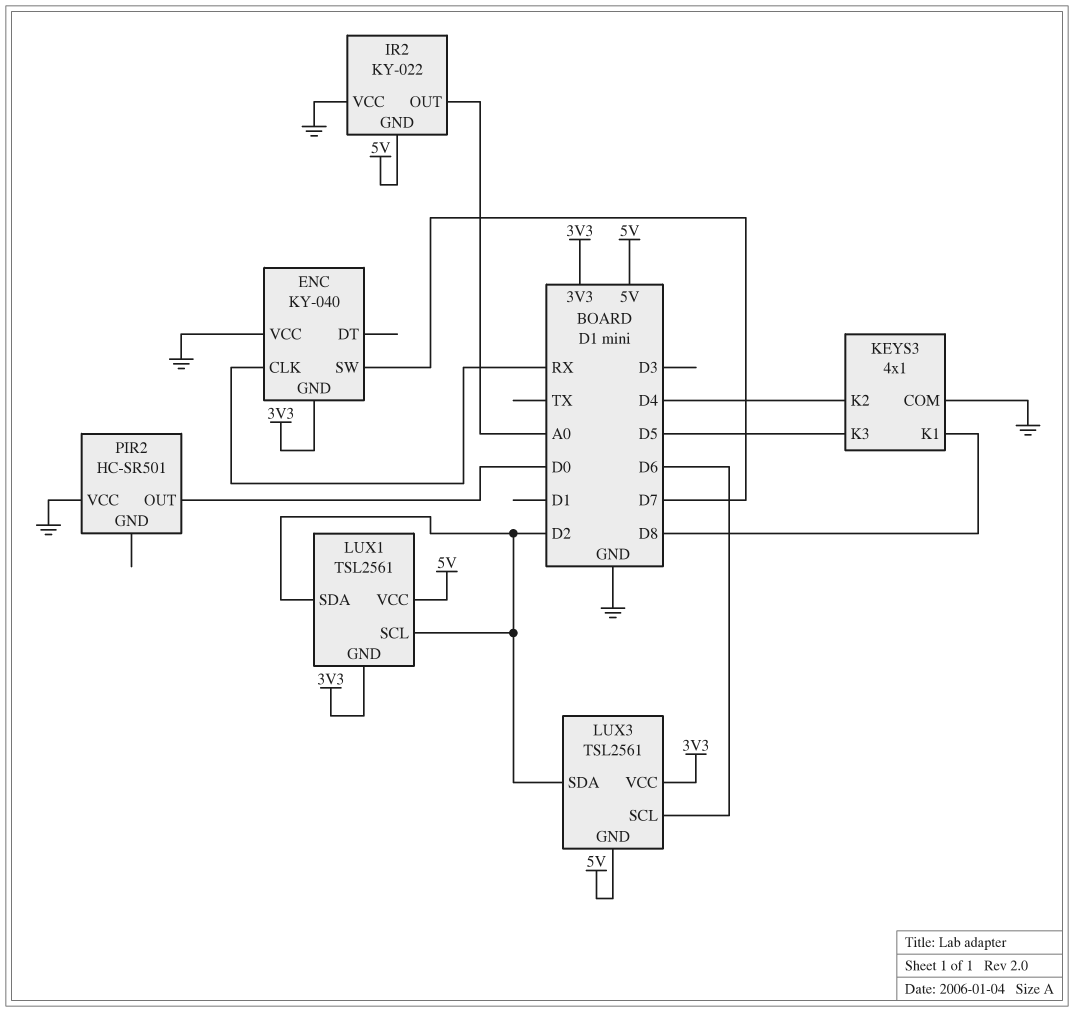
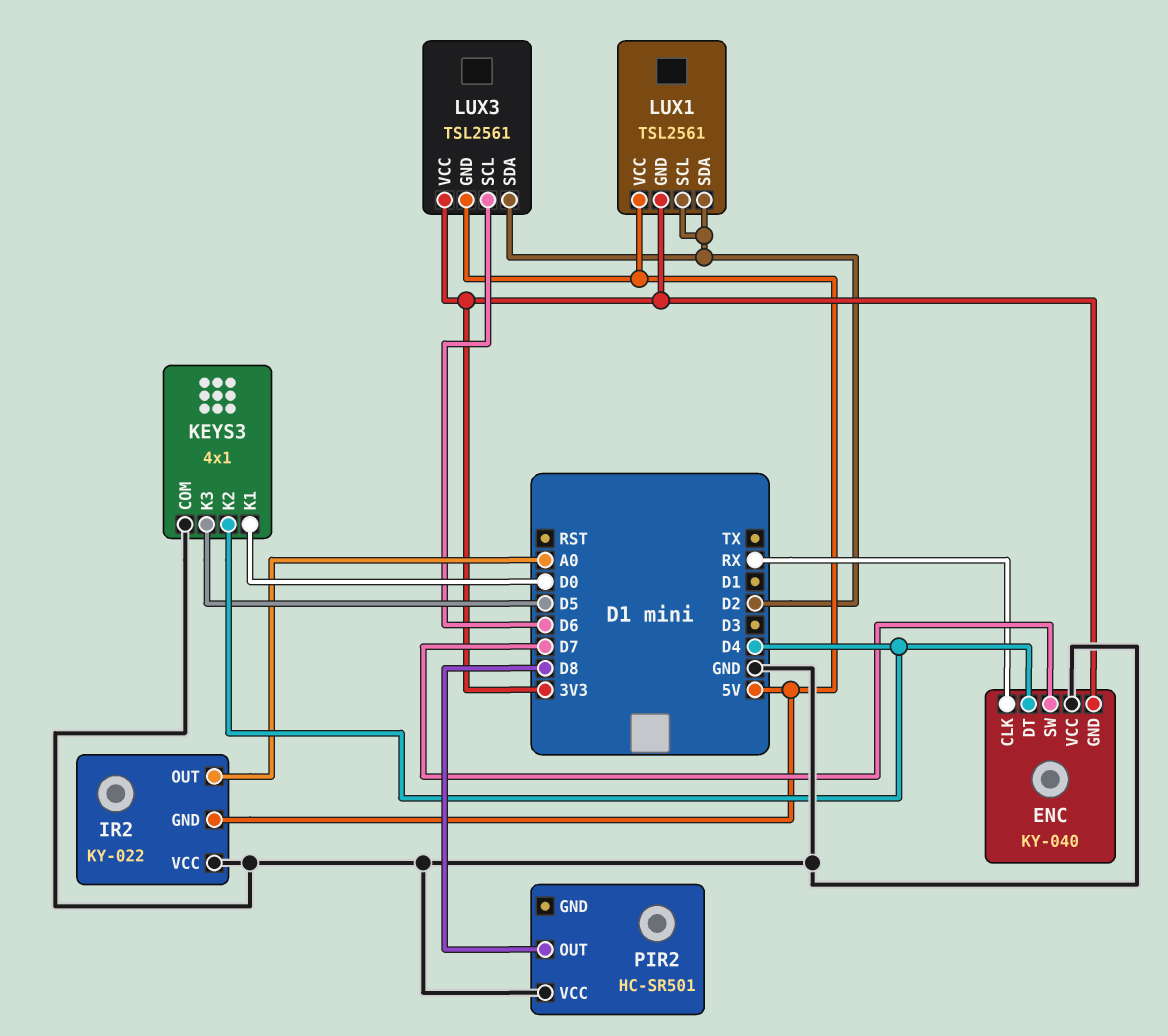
ENC pin DT: none -> D4
KEYS3 pin K1: D8 -> D0
PIR2 pin OUT: D0 -> D8

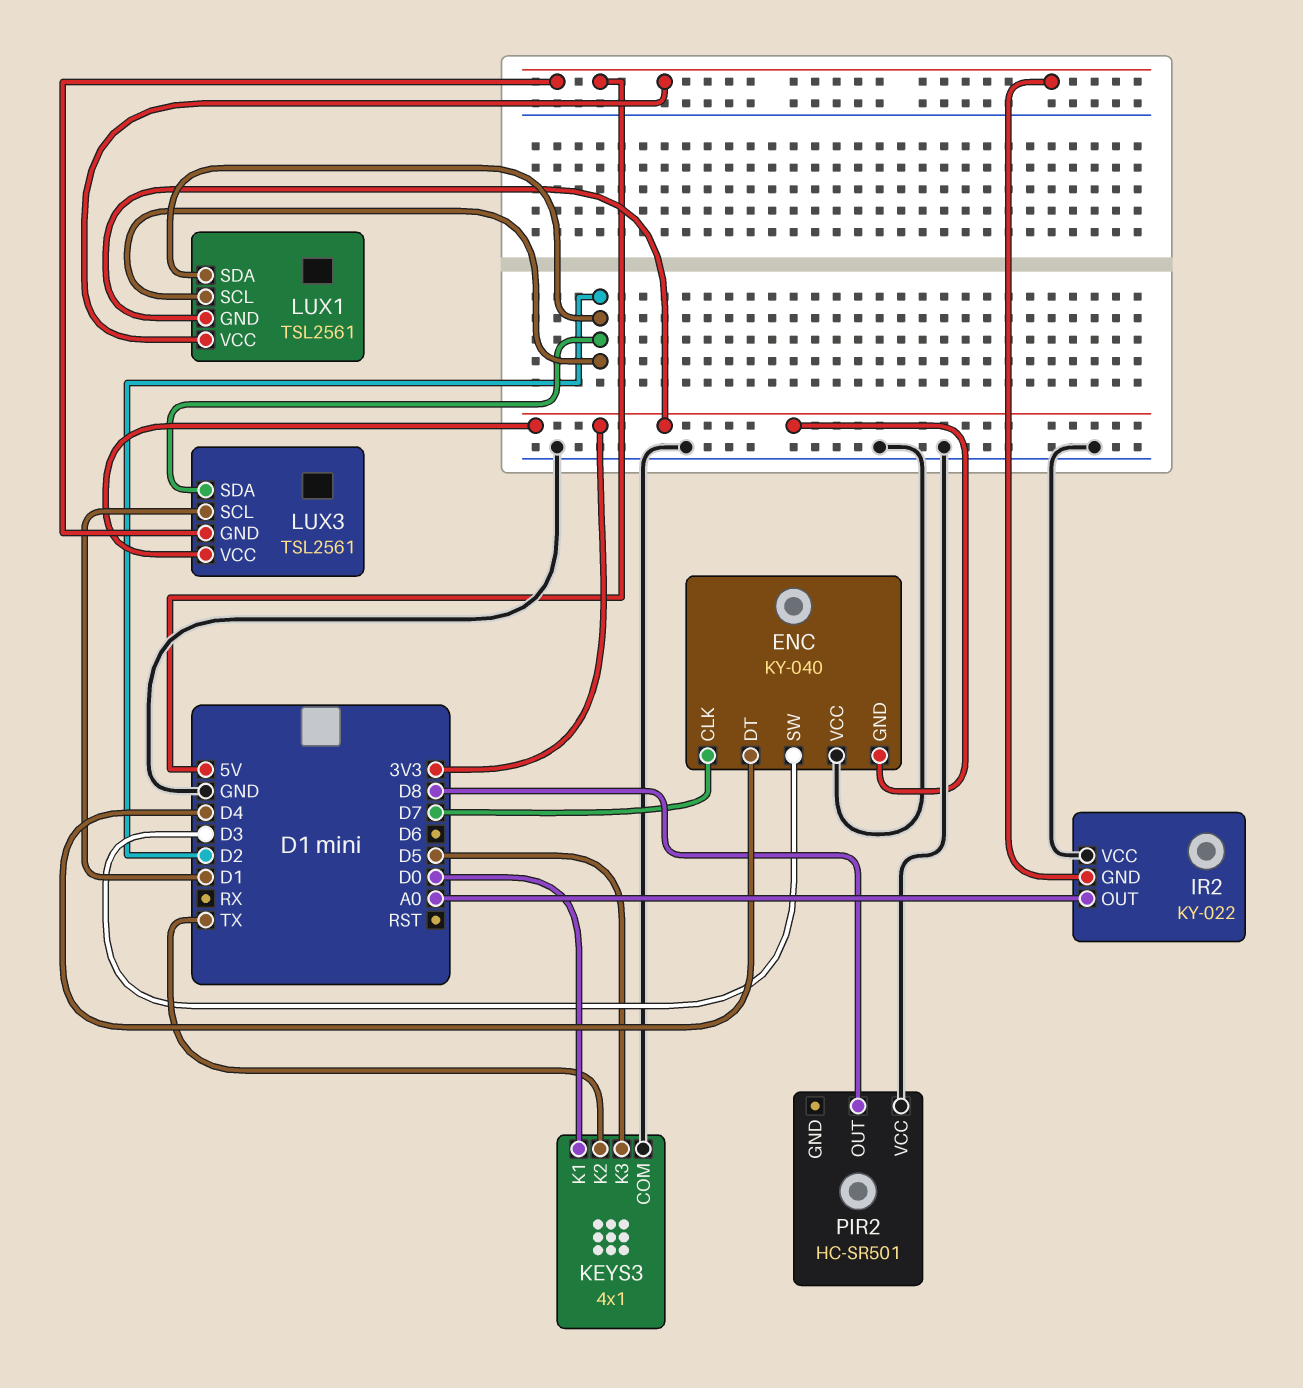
ENC pin CLK: RX -> D7
ENC pin SW: D7 -> D3
KEYS3 pin K2: D4 -> TX
LUX3 pin SCL: D6 -> D1

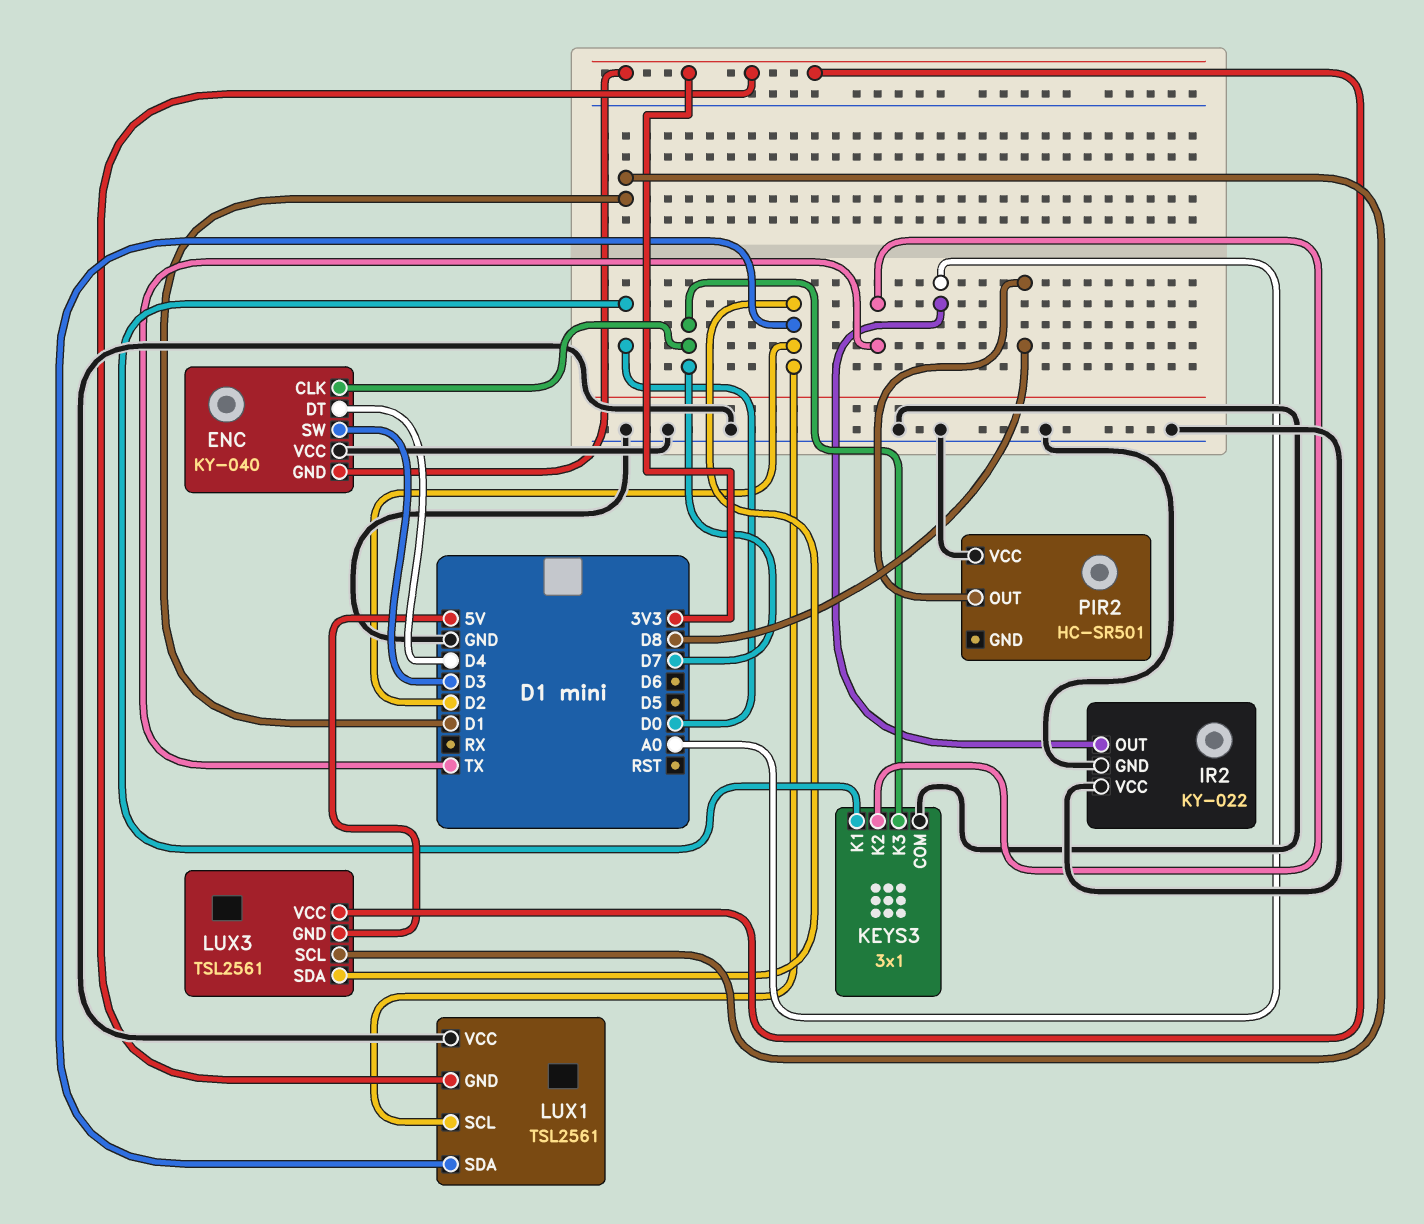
IR2 pin GND: 5V -> GND
KEYS3: 4x1 -> 3x1
KEYS3 pin K3: D5 -> D7
LUX1 pin VCC: 5V -> GND

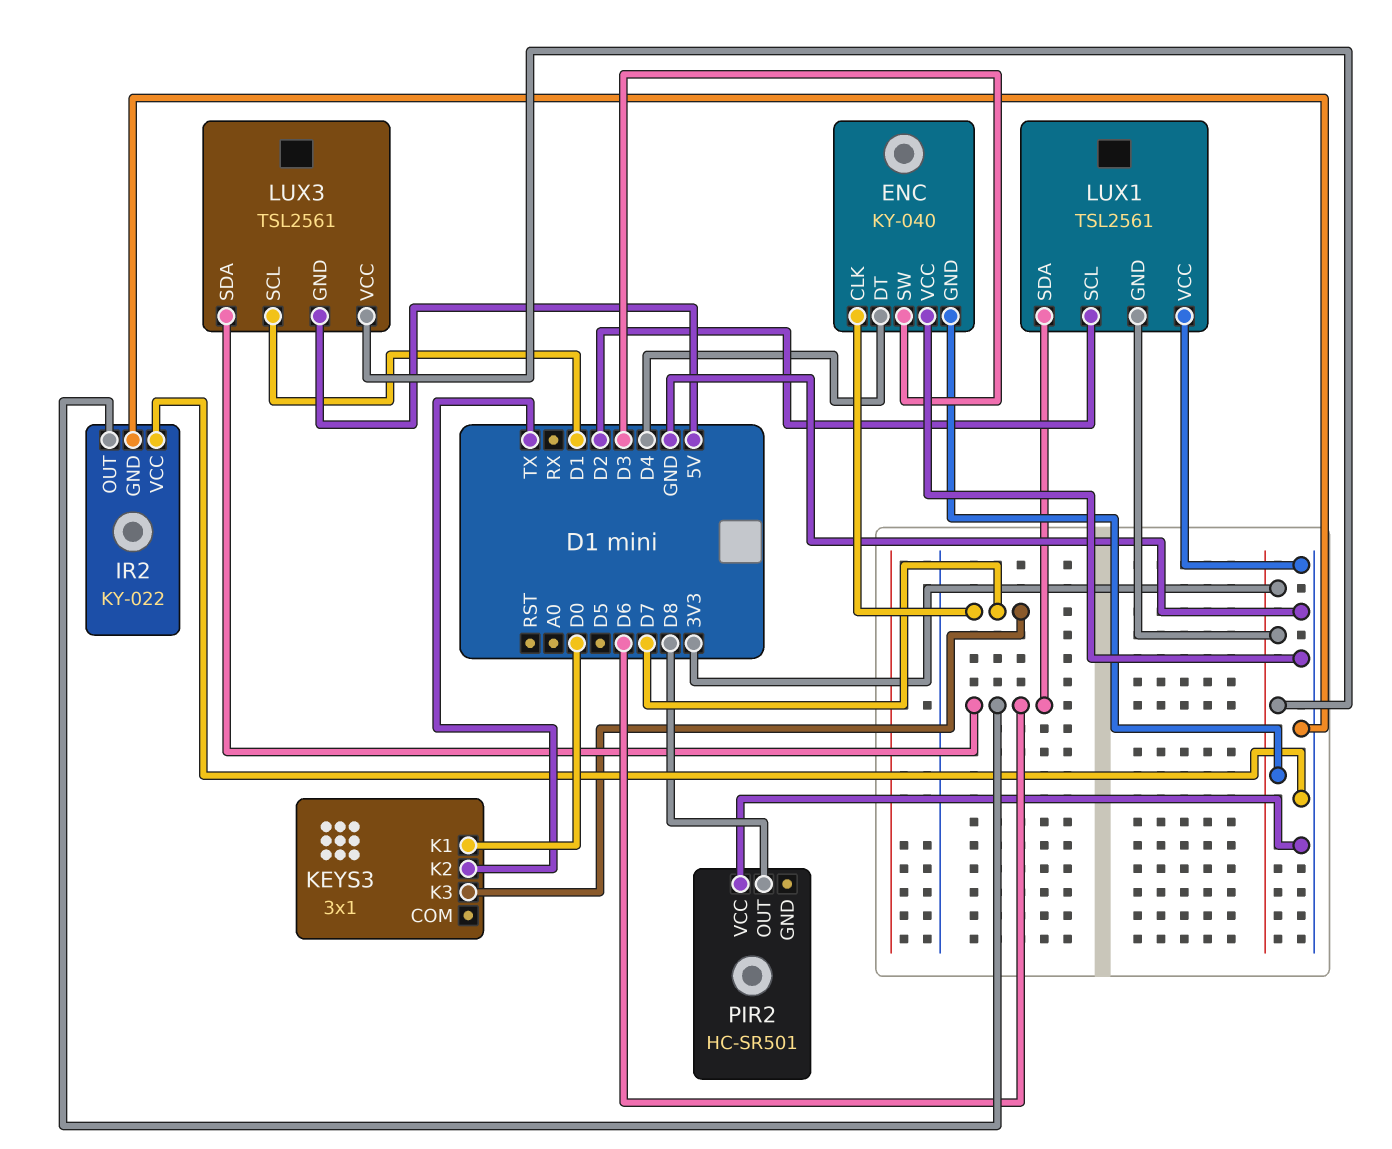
IR2 pin OUT: A0 -> D6
KEYS3 pin COM: GND -> none
LUX1 pin SDA: D2 -> D6
LUX3 pin SDA: D2 -> D6

